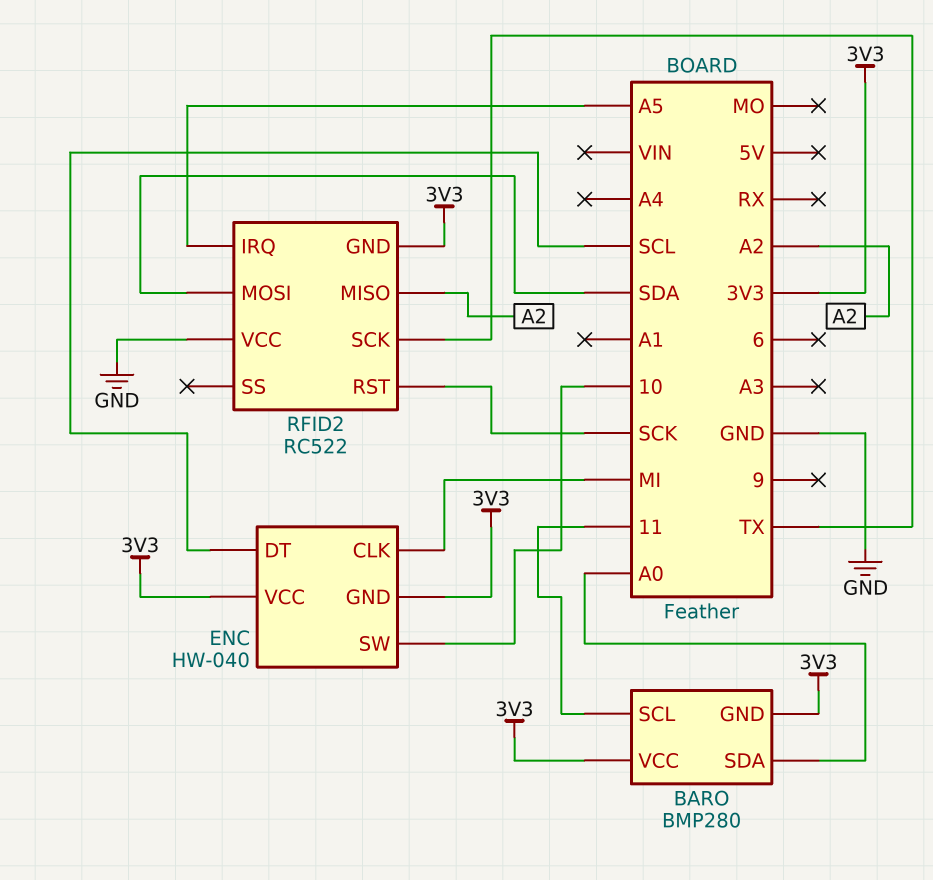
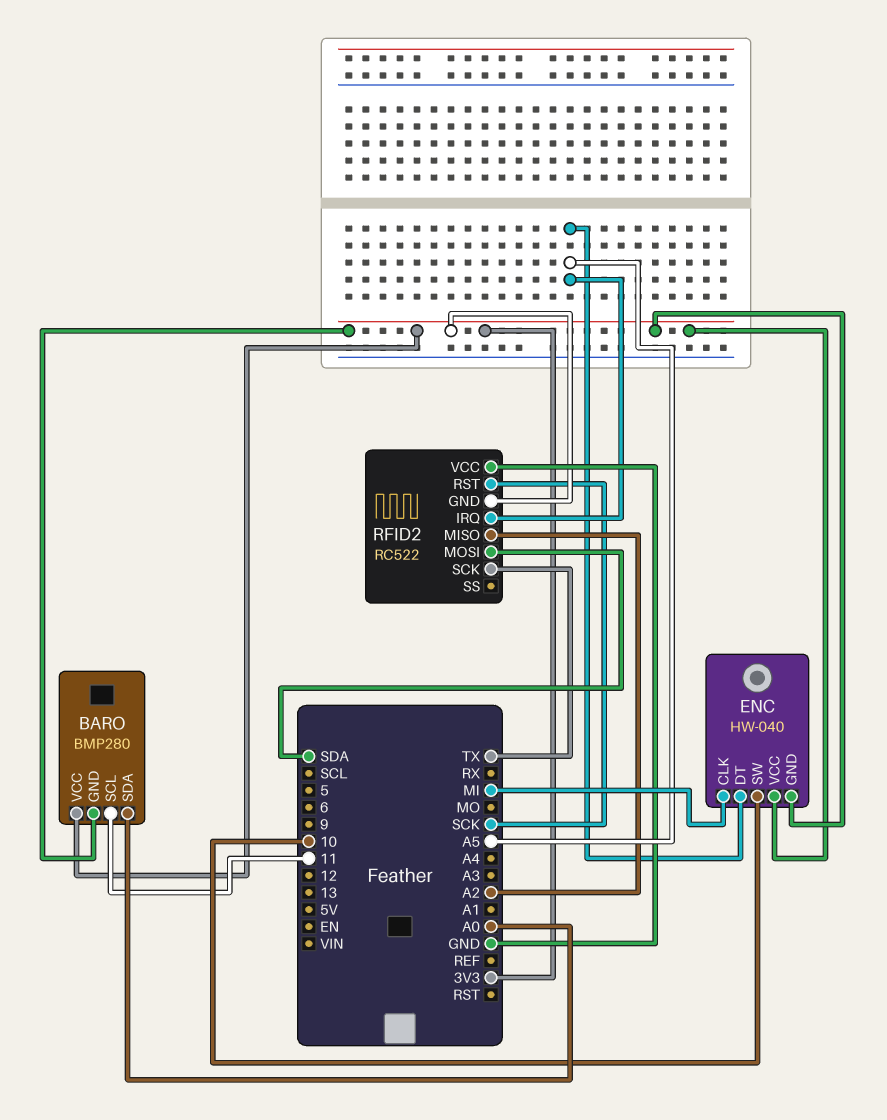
ENC pin DT: SCL -> A5

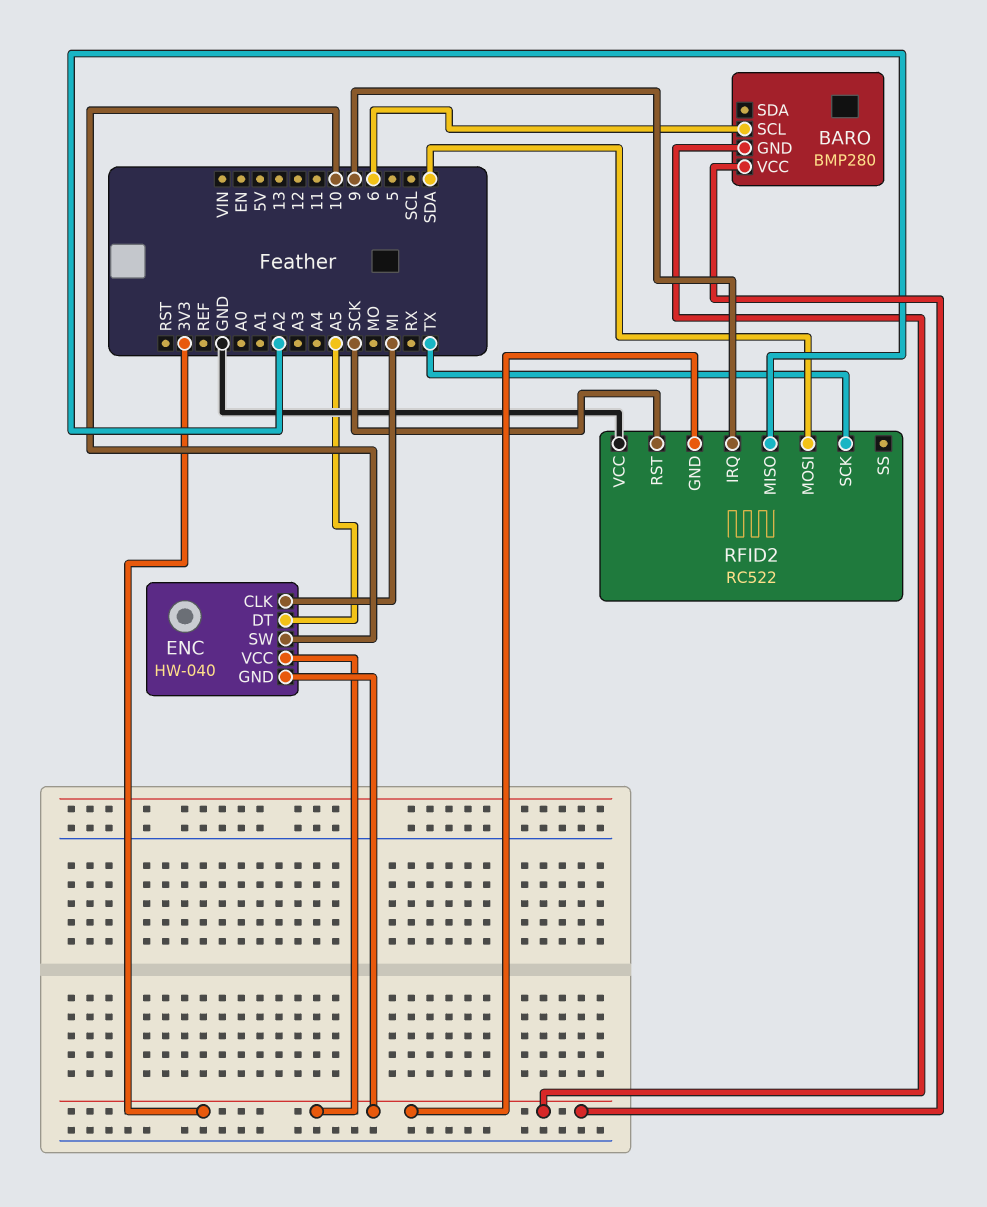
BARO pin SCL: 11 -> 6
BARO pin SDA: A0 -> none
RFID2 pin IRQ: A5 -> 9

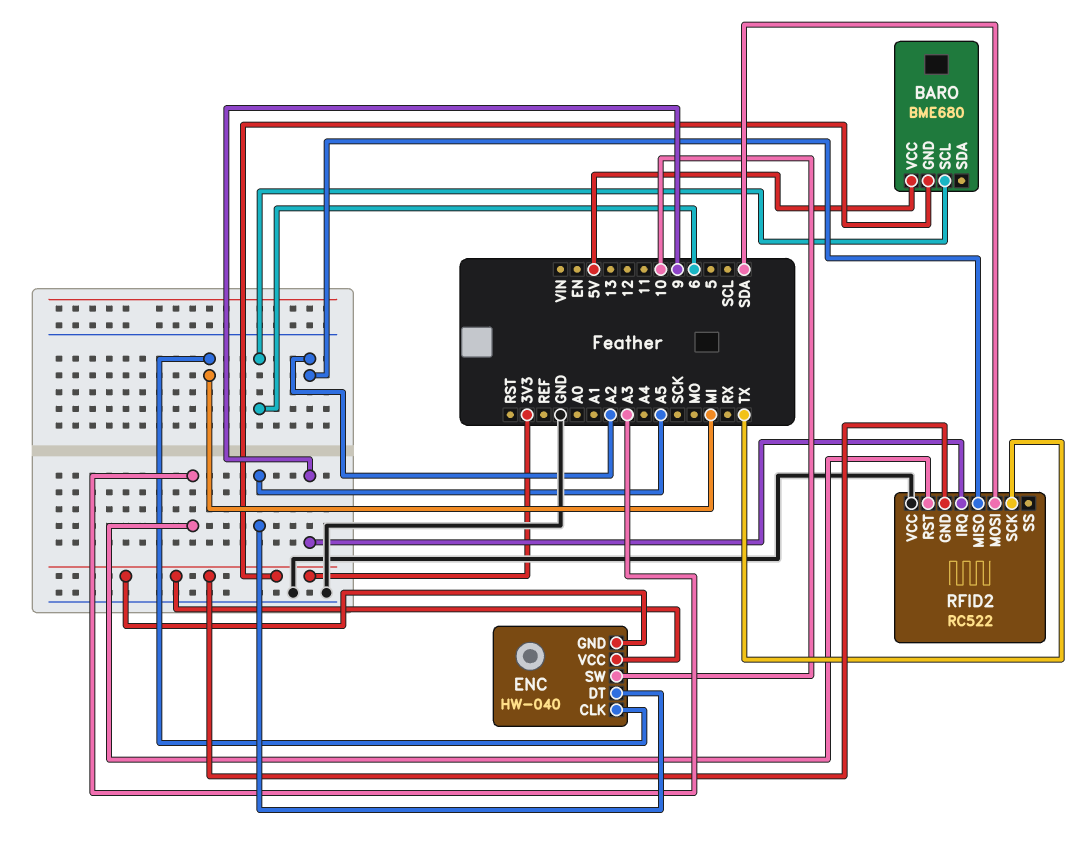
BARO: BMP280 -> BME680
BARO pin VCC: 3V3 -> 5V
RFID2 pin RST: SCK -> A3

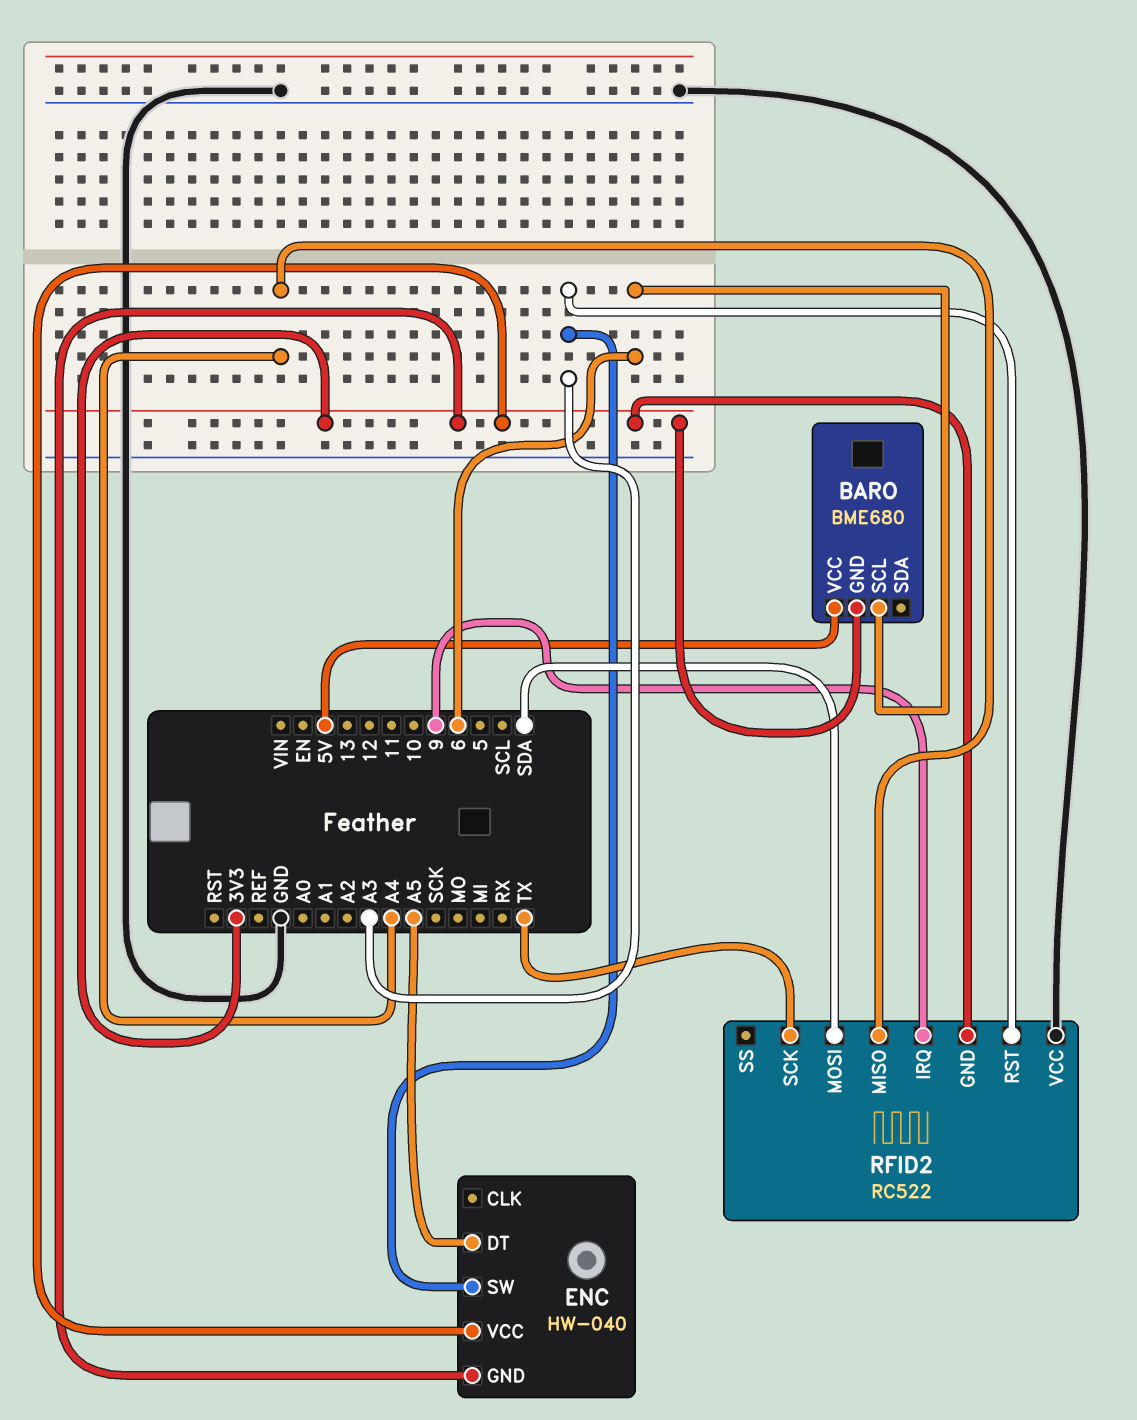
ENC pin CLK: MI -> none
ENC pin SW: 10 -> A3
RFID2 pin MISO: A2 -> A4

